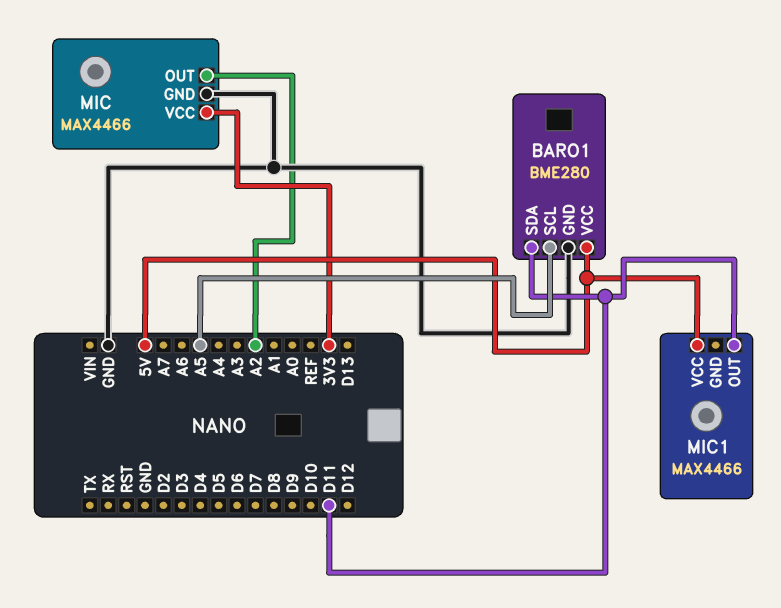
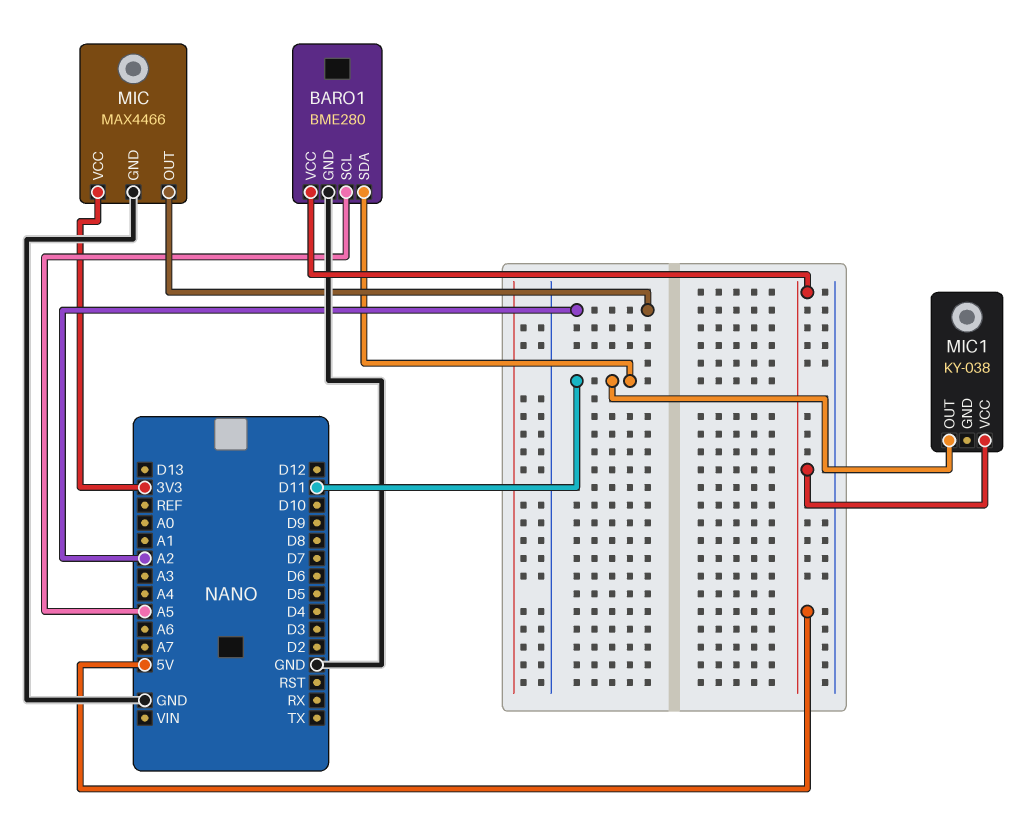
MIC1: MAX4466 -> KY-038

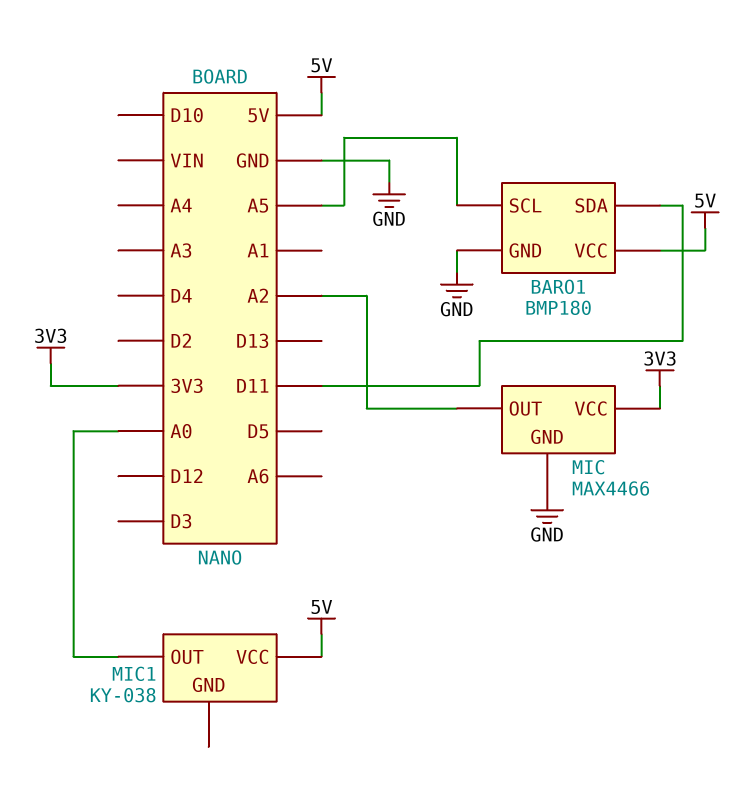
BARO1: BME280 -> BMP180
MIC1 pin OUT: D11 -> A0

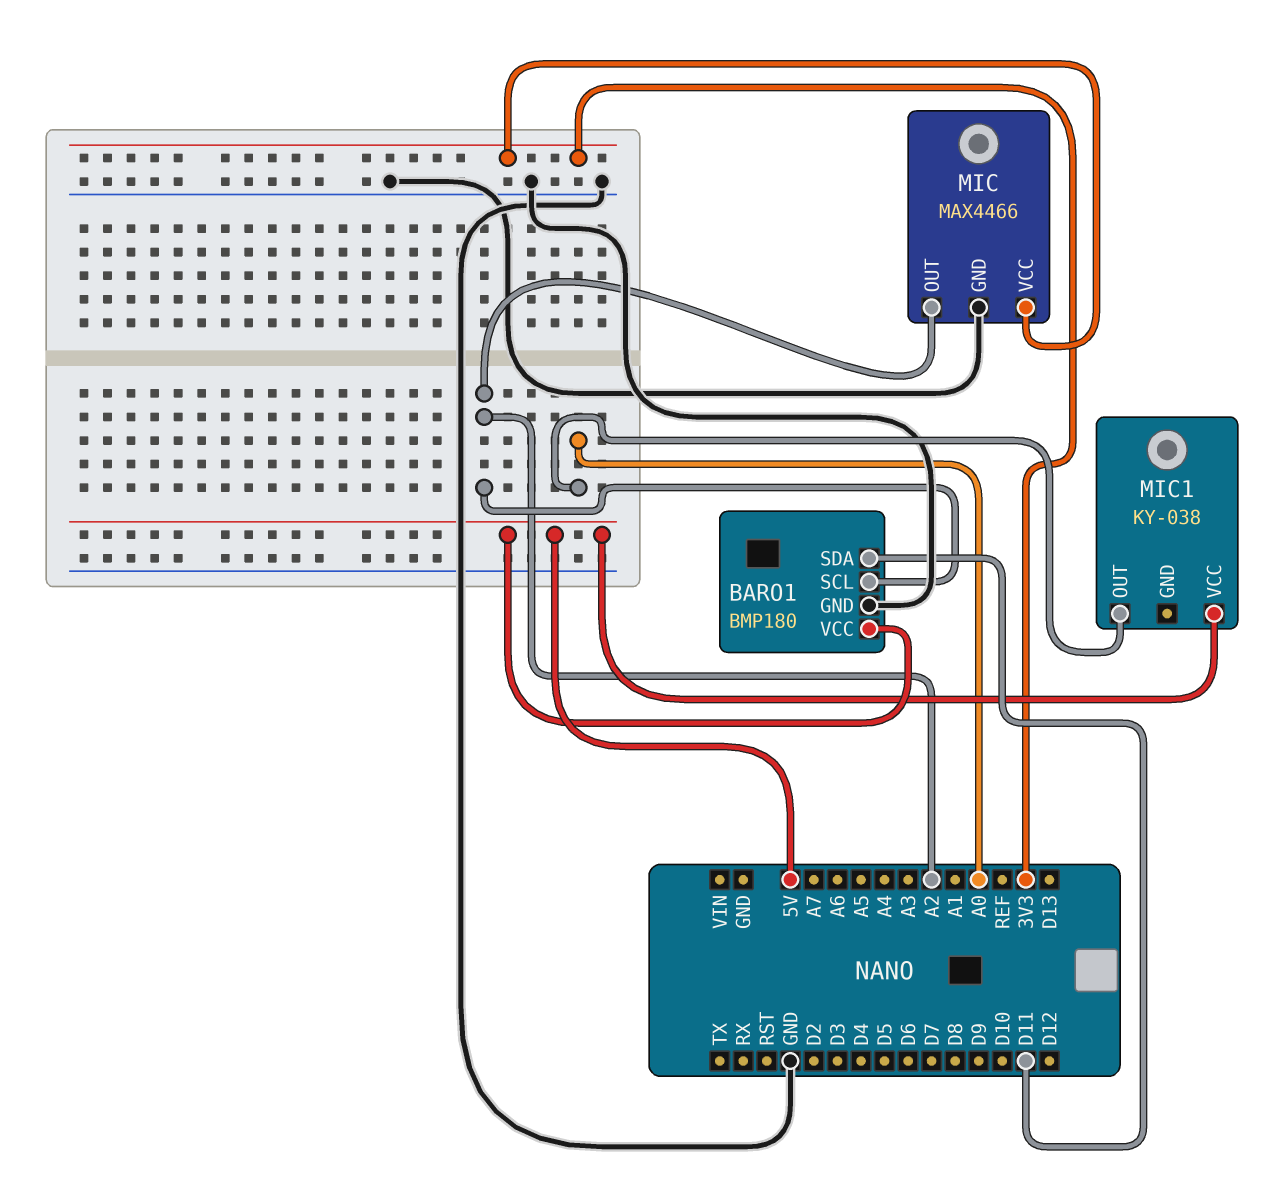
BARO1 pin SCL: A5 -> A2

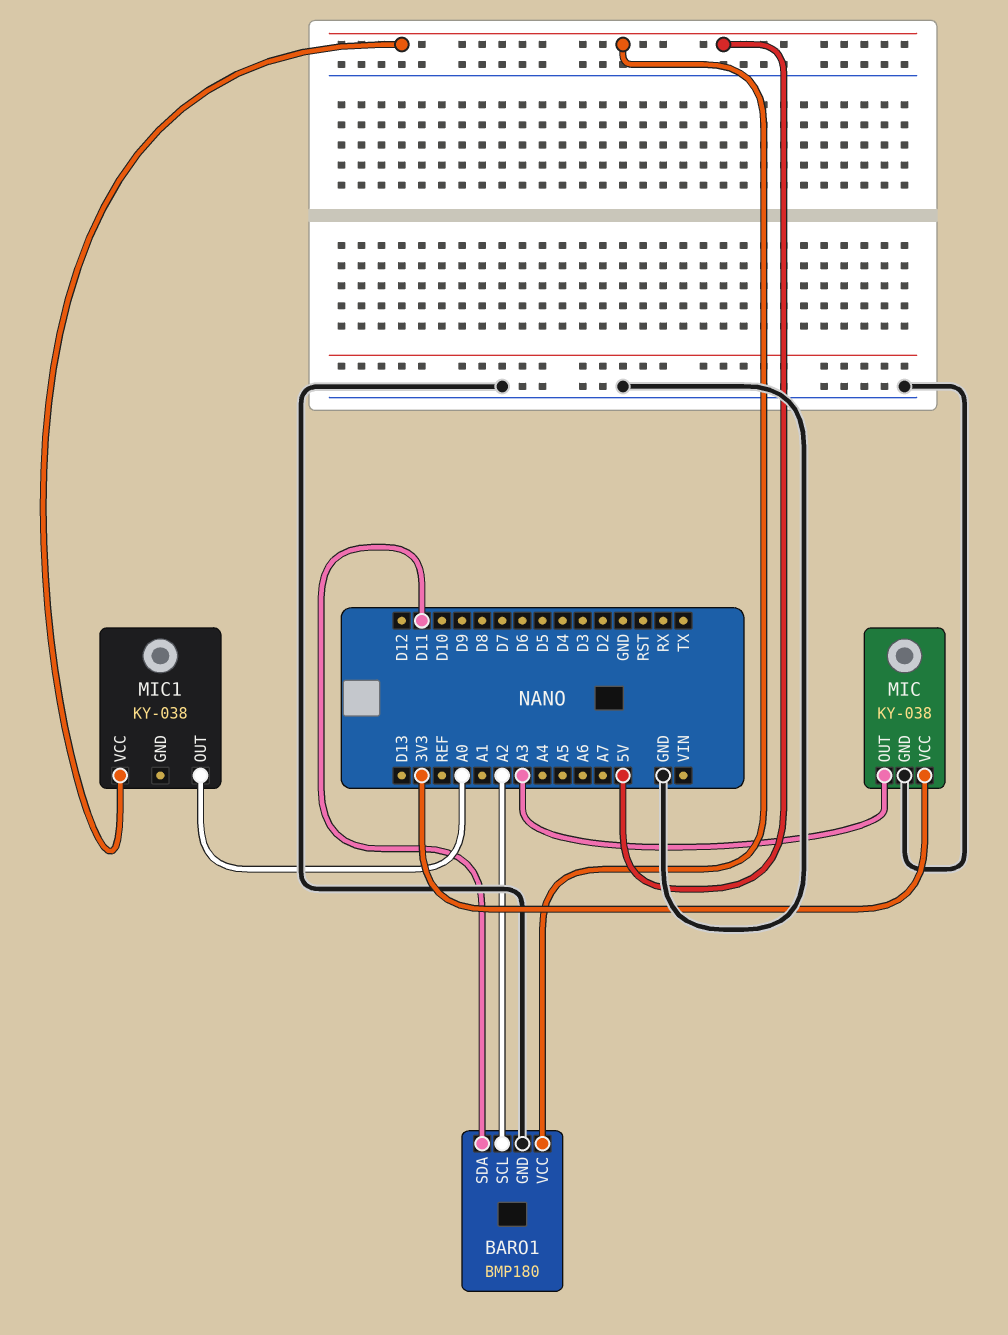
MIC: MAX4466 -> KY-038
MIC pin OUT: A2 -> A3

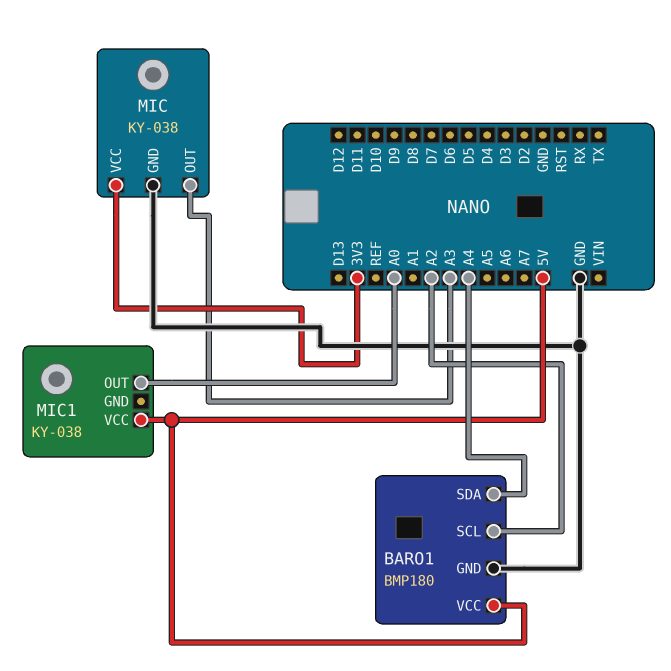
BARO1 pin SDA: D11 -> A4

